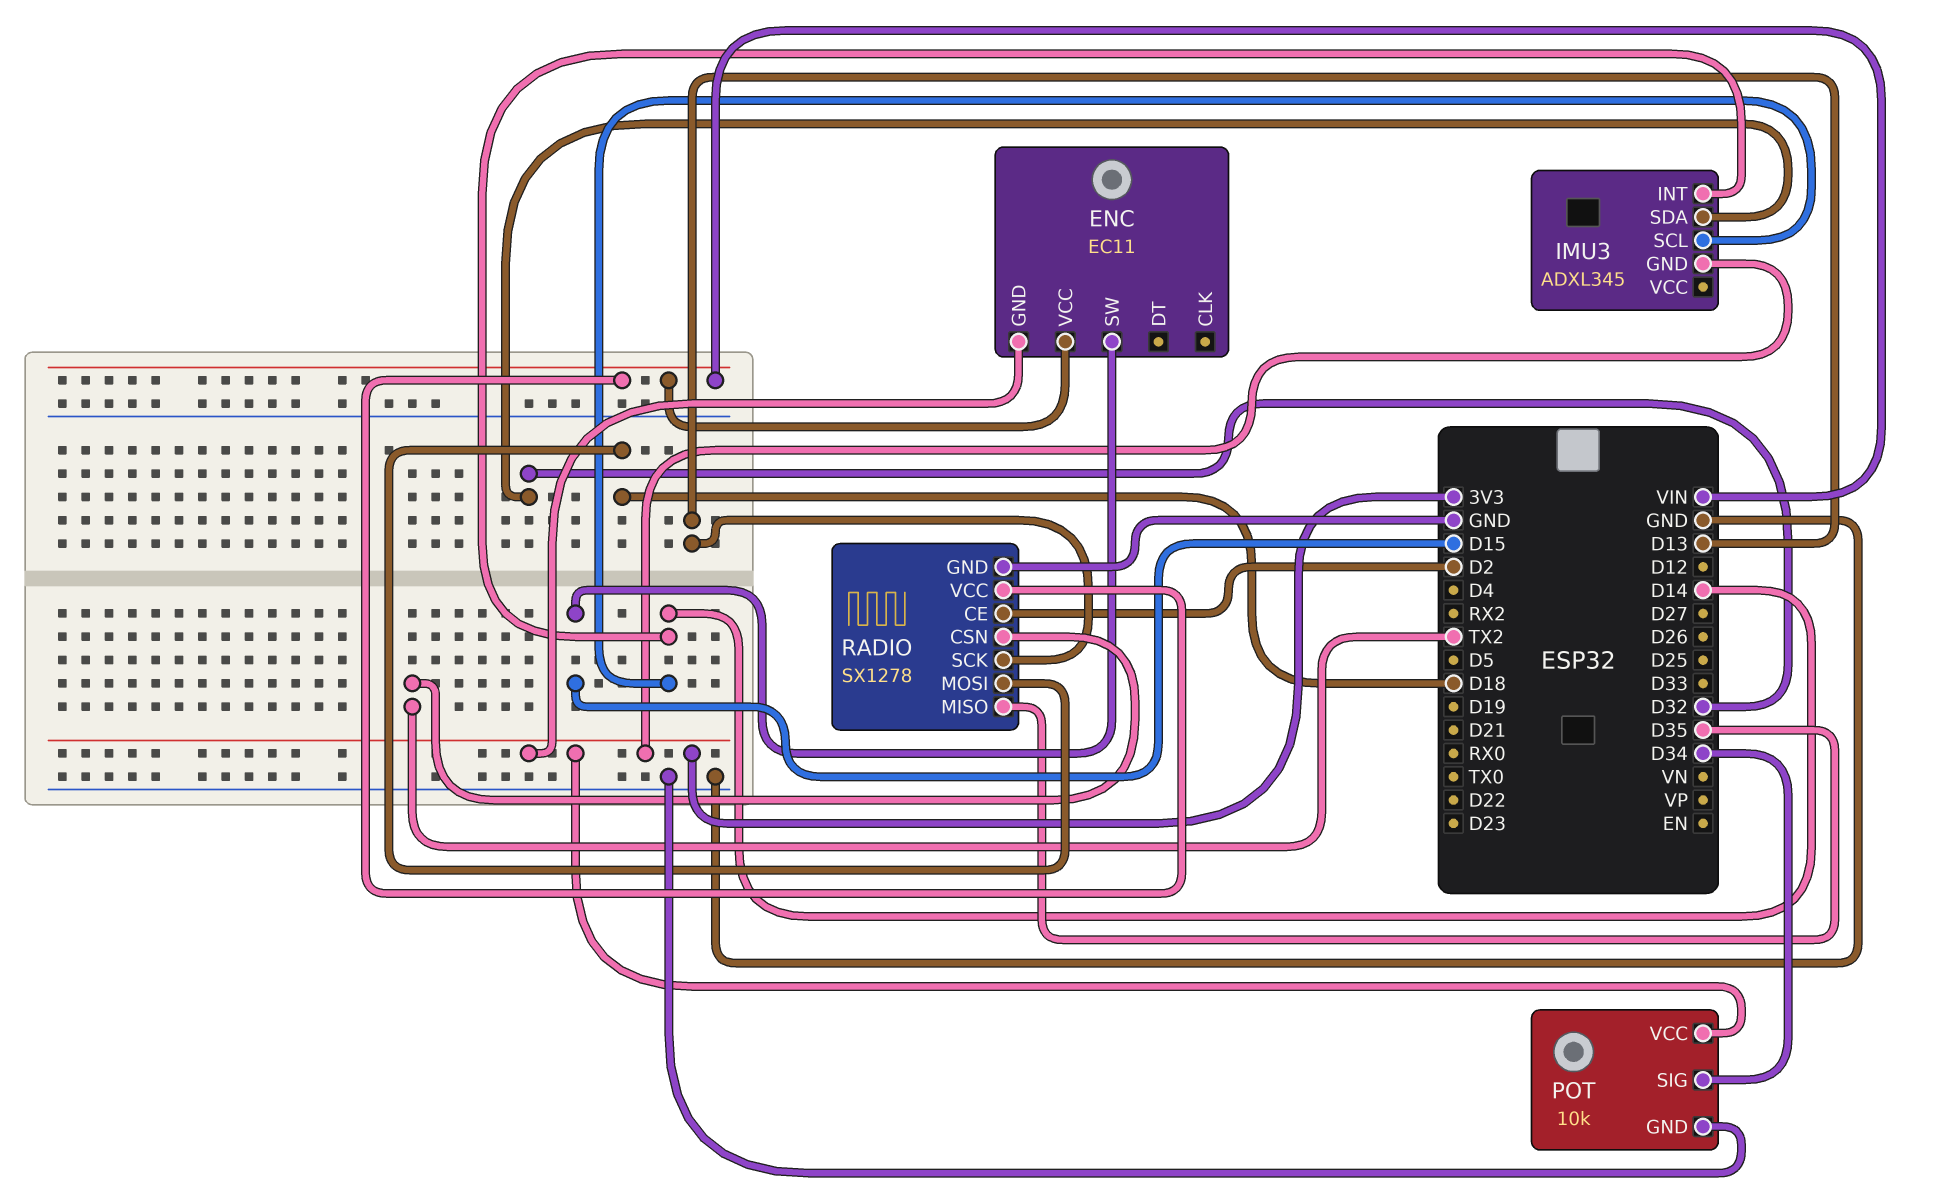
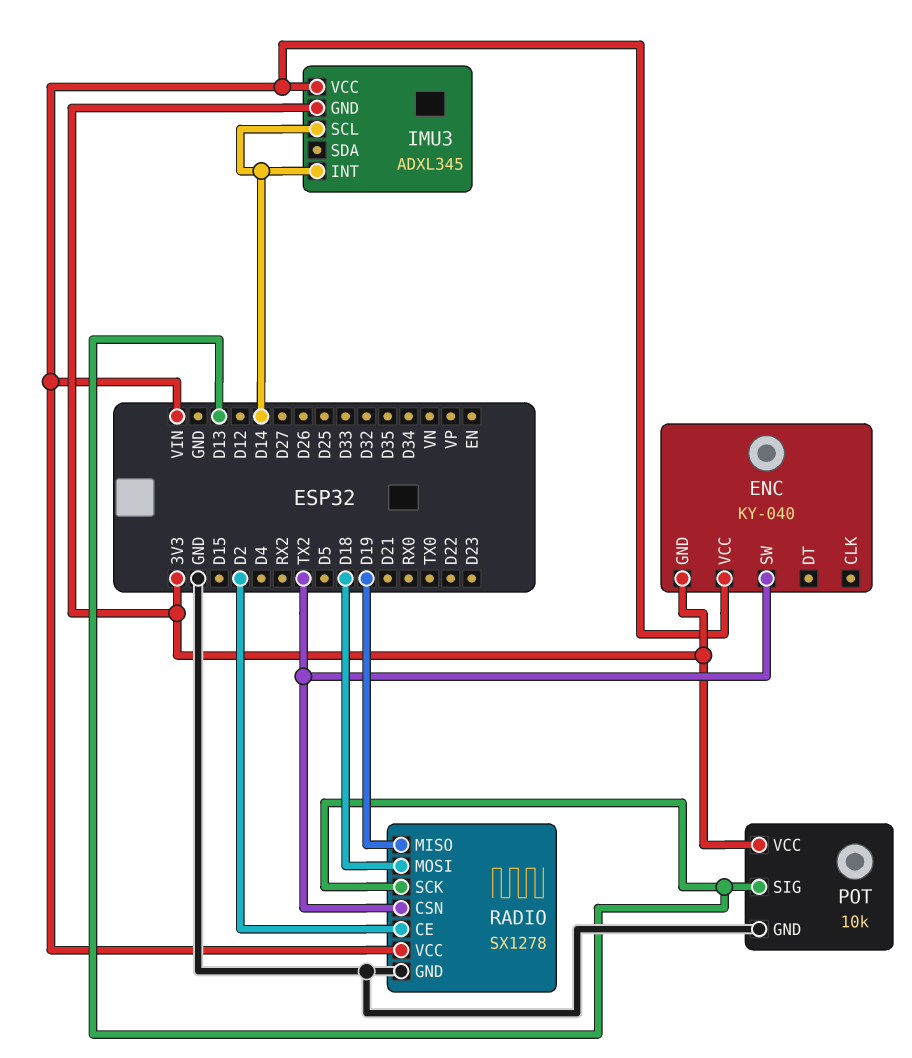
ENC: EC11 -> KY-040
ENC pin SW: D15 -> TX2
IMU3 pin SDA: D32 -> none
IMU3 pin VCC: none -> VIN
POT pin SIG: D34 -> D13
RADIO pin MISO: D35 -> D19

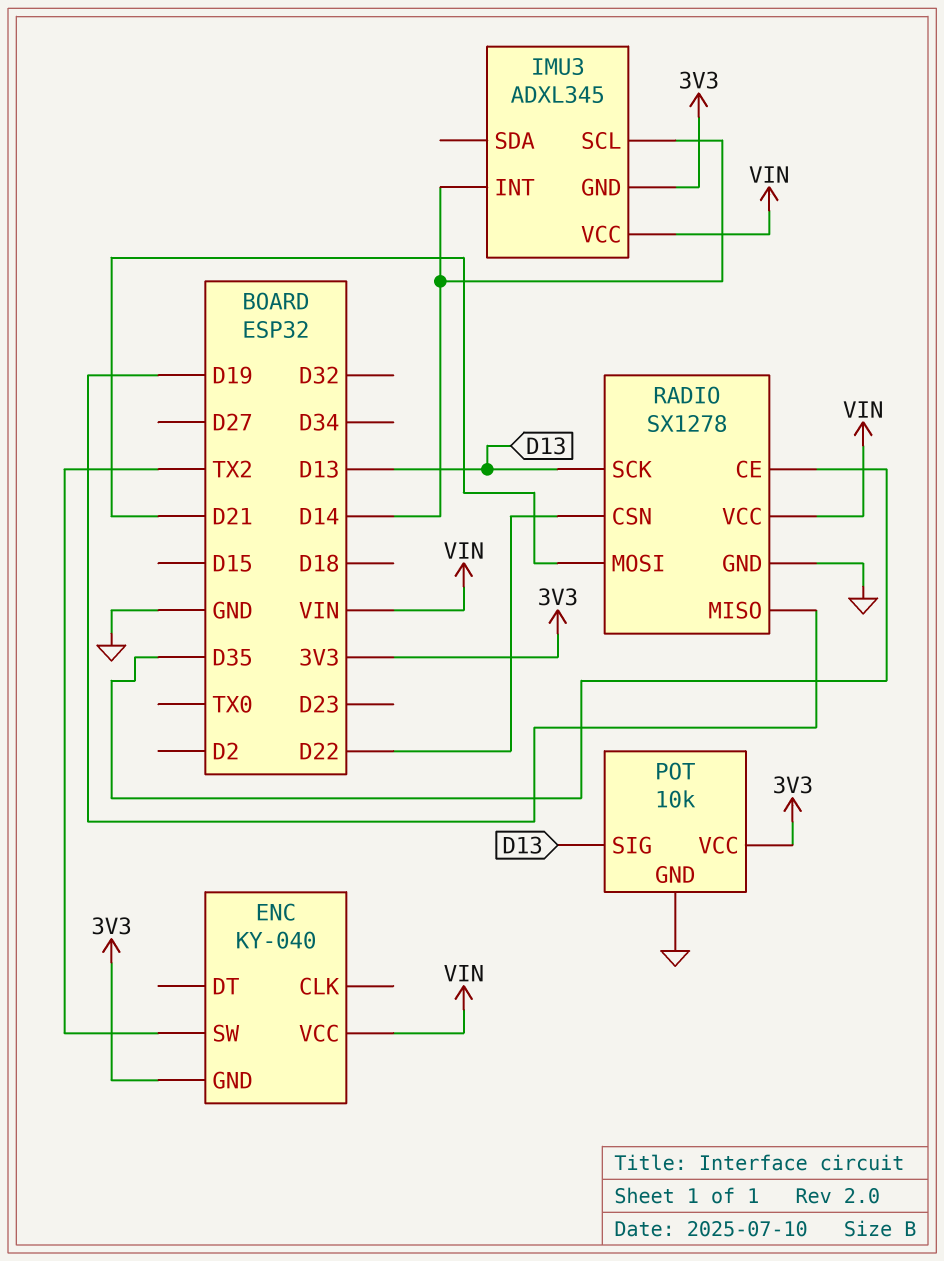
RADIO pin CE: D2 -> D35
RADIO pin CSN: TX2 -> D22
RADIO pin MOSI: D18 -> D21

